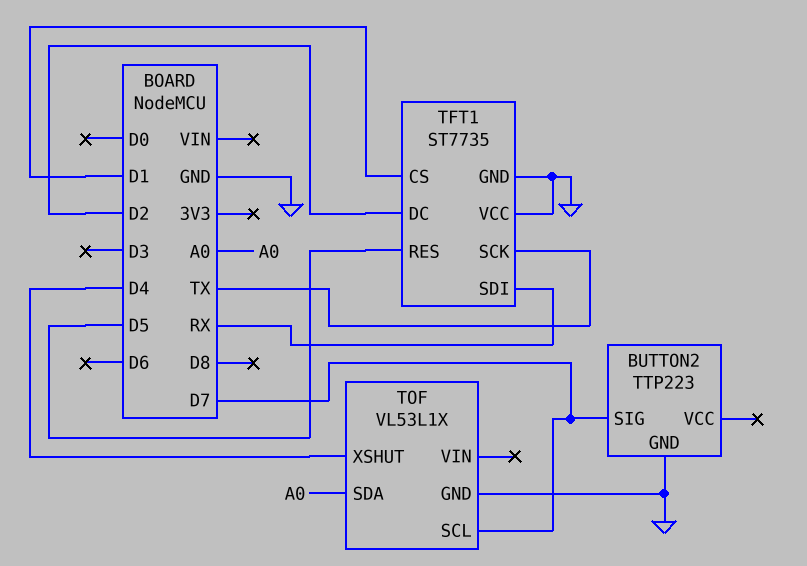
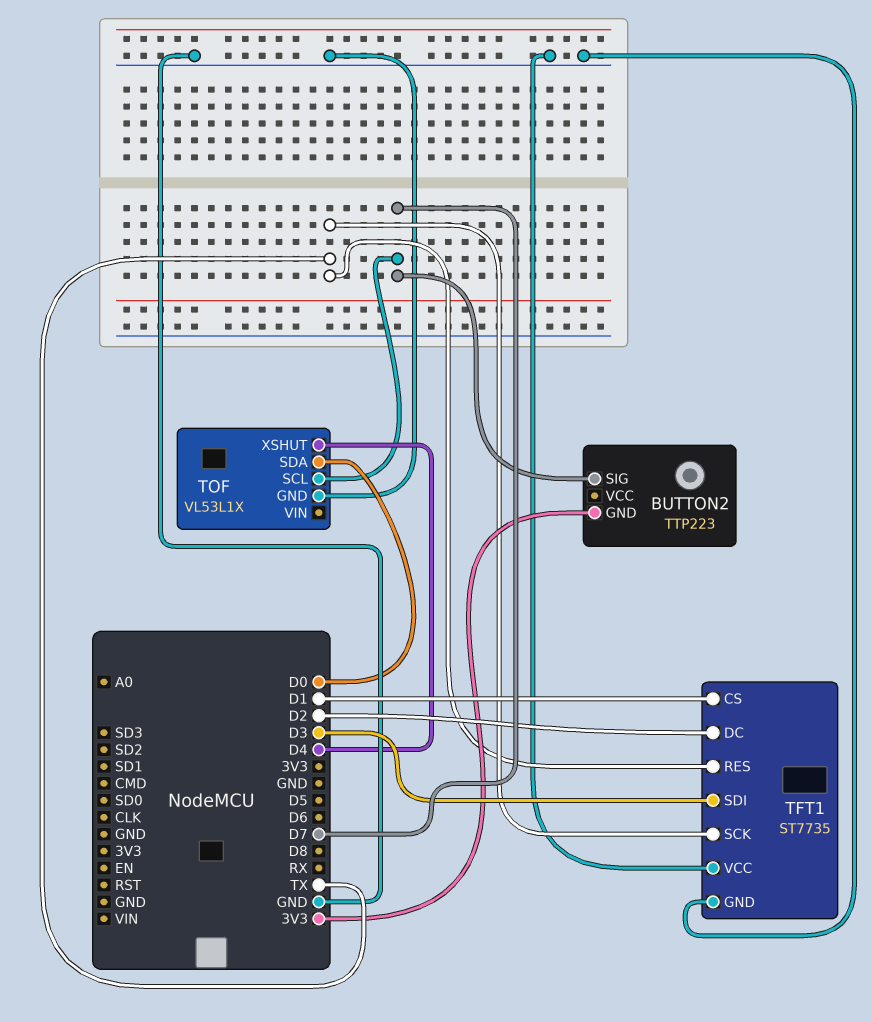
BUTTON2 pin GND: GND -> 3V3
TFT1 pin RES: D5 -> TX
TFT1 pin SDI: RX -> D3
TOF pin SDA: A0 -> D0

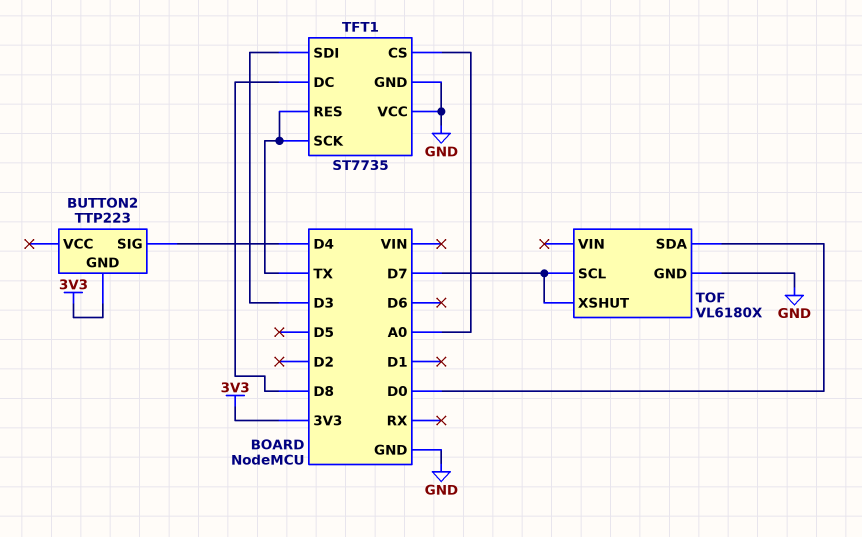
BUTTON2 pin SIG: D7 -> D4
TFT1 pin CS: D1 -> A0
TFT1 pin DC: D2 -> D8
TOF: VL53L1X -> VL6180X
TOF pin XSHUT: D4 -> D7

